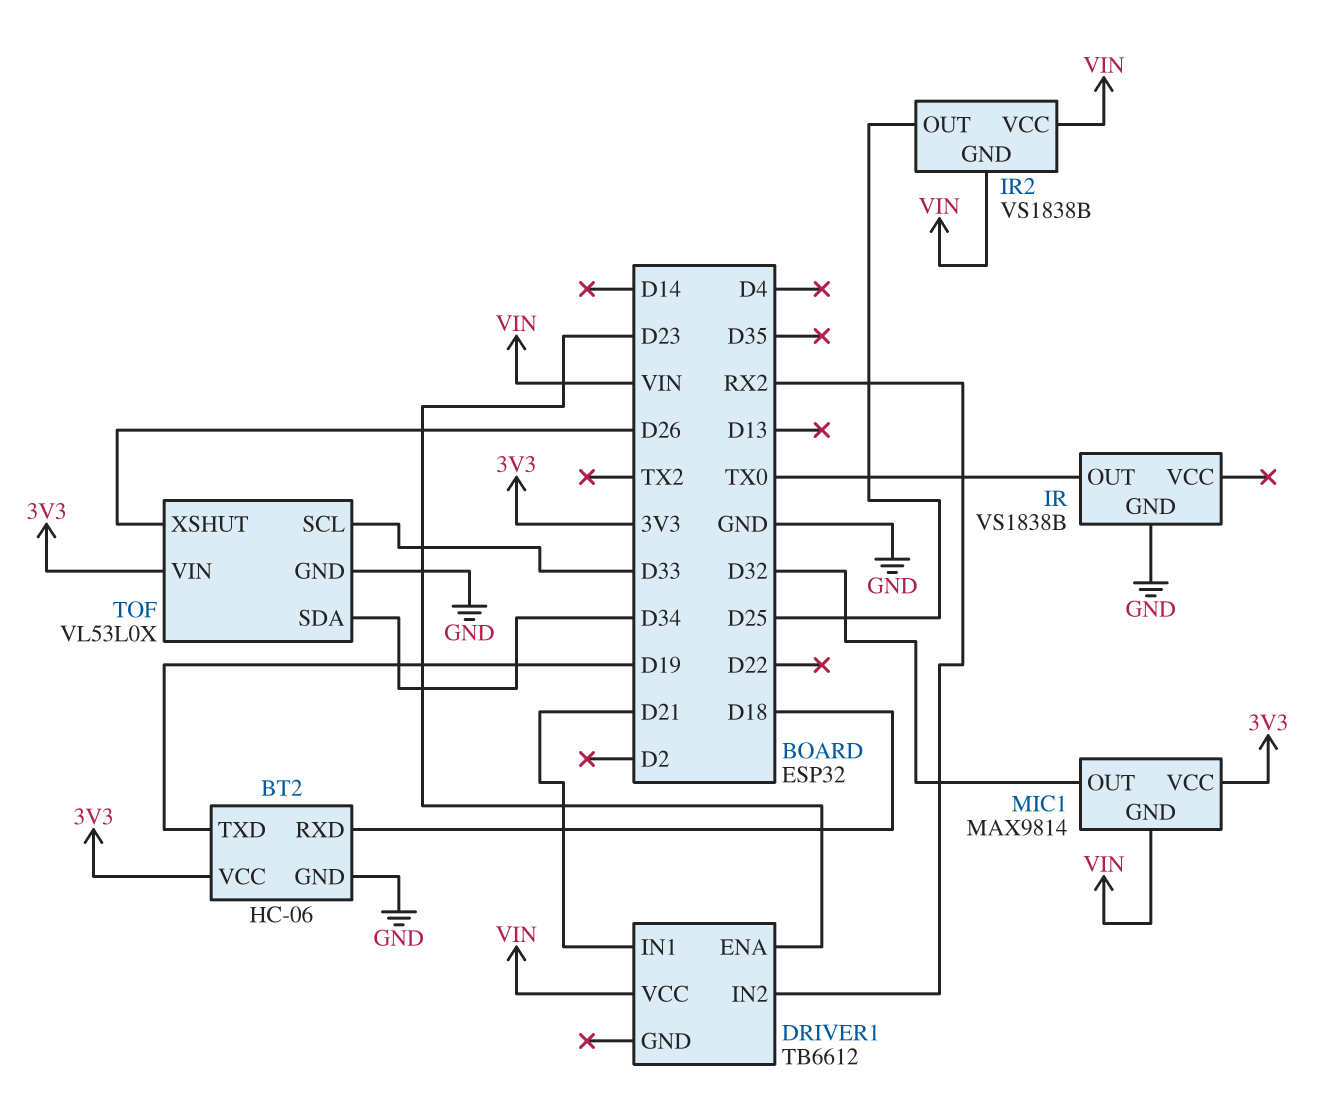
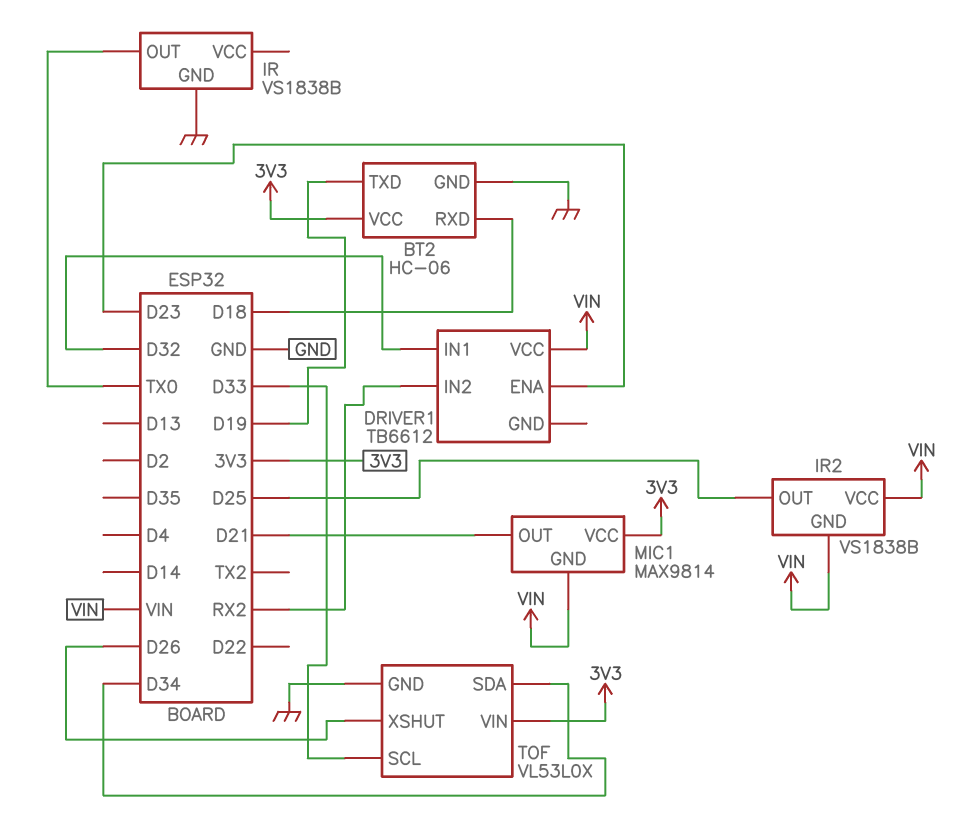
DRIVER1 pin IN1: D21 -> D32
MIC1 pin OUT: D32 -> D21

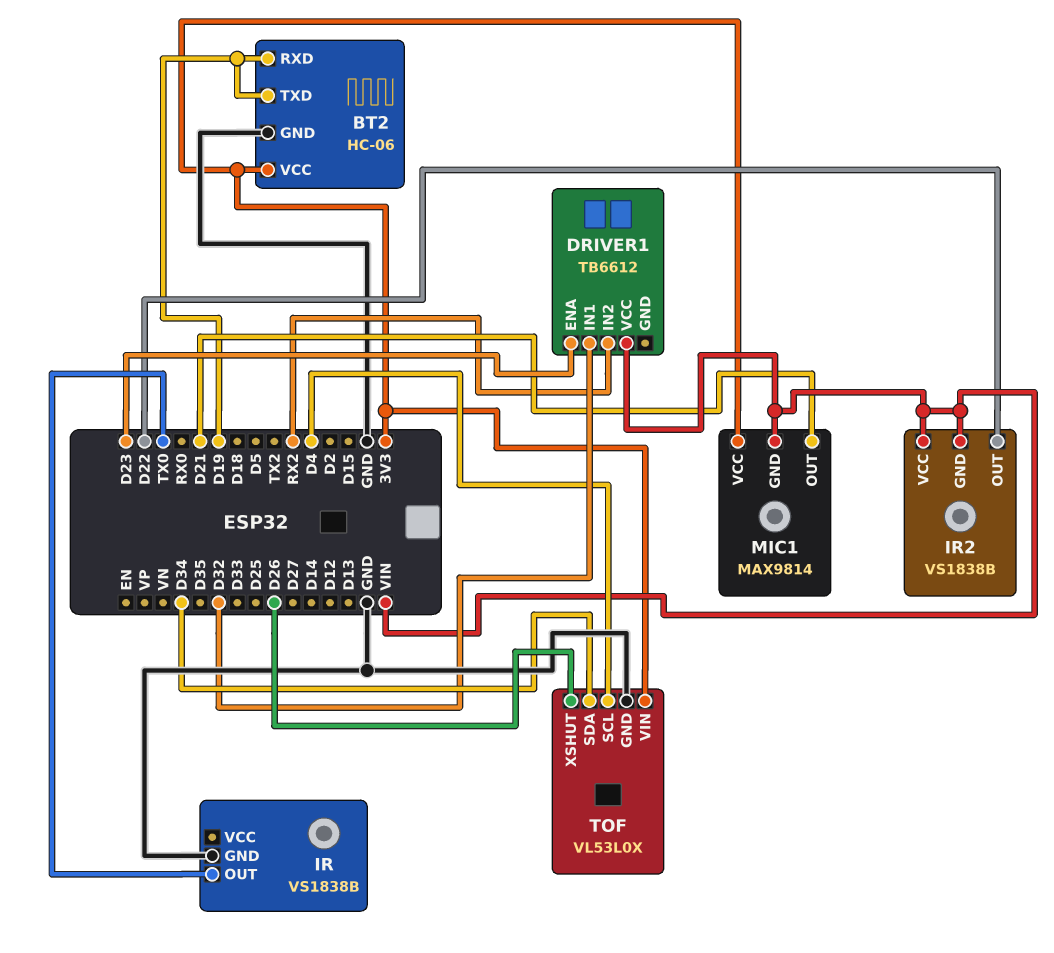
BT2 pin RXD: D18 -> D19
IR2 pin OUT: D25 -> D22
TOF pin SCL: D33 -> D4

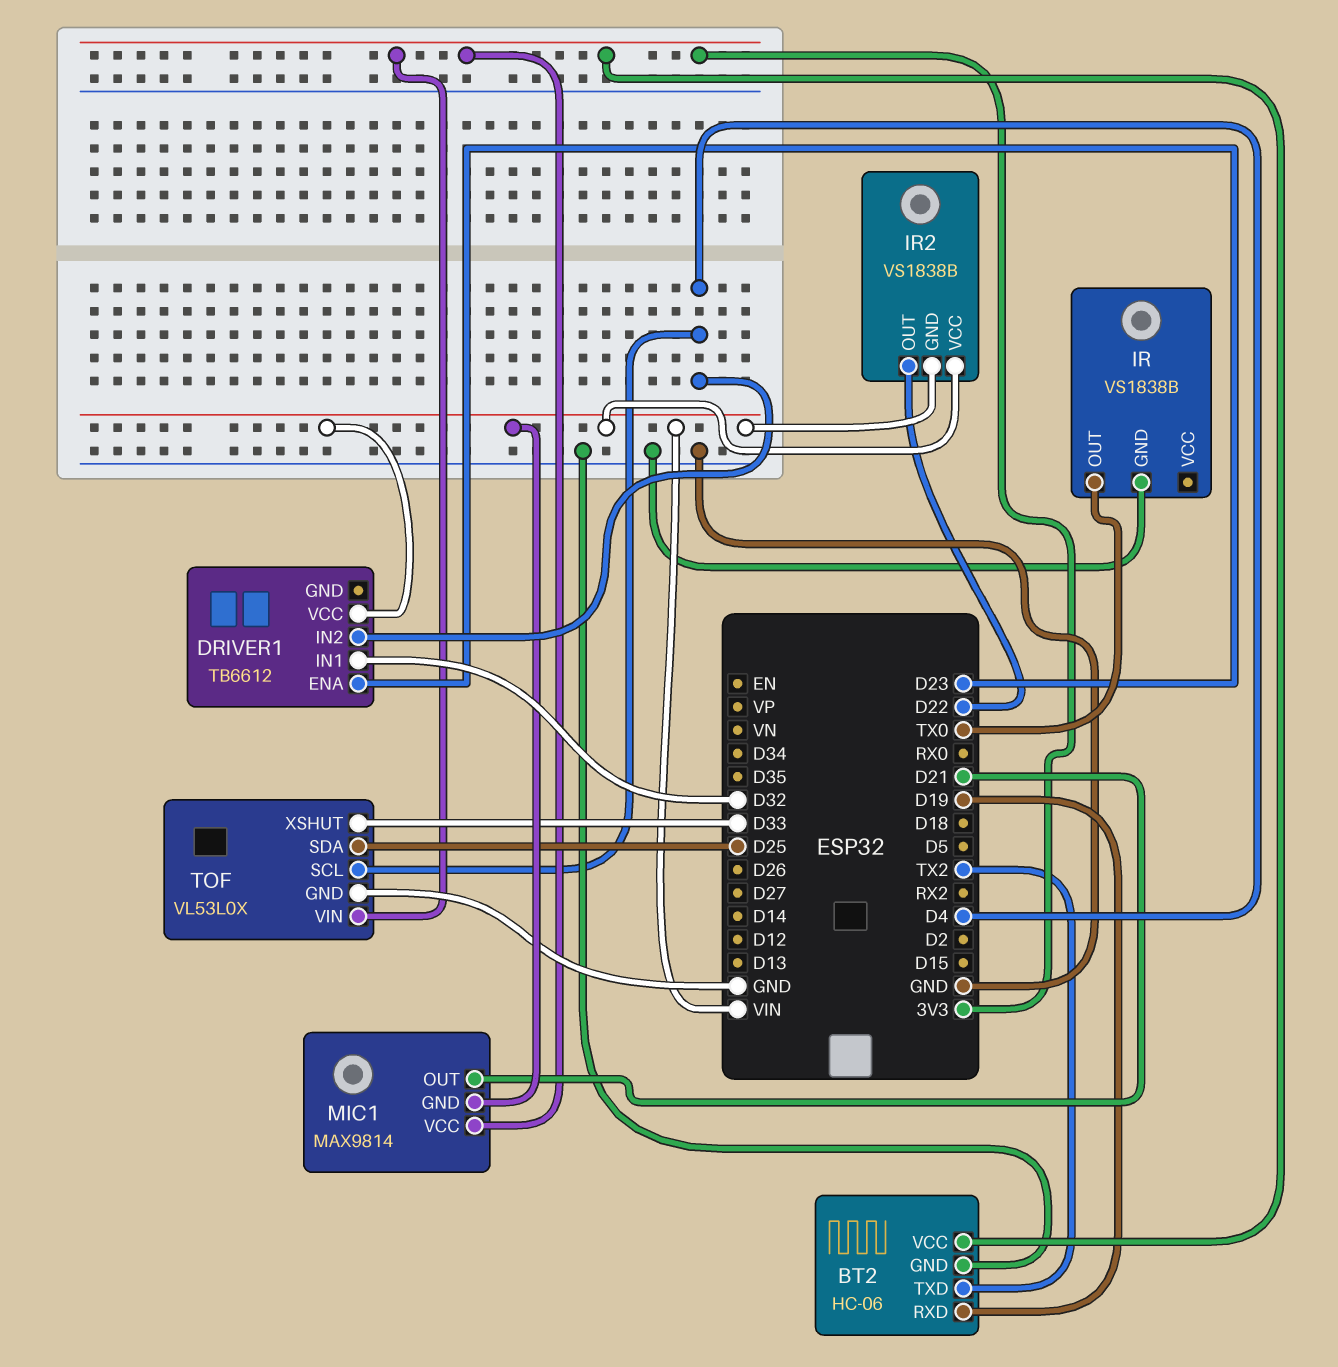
BT2 pin TXD: D19 -> TX2
DRIVER1 pin IN2: RX2 -> D4
TOF pin SDA: D34 -> D25
TOF pin XSHUT: D26 -> D33

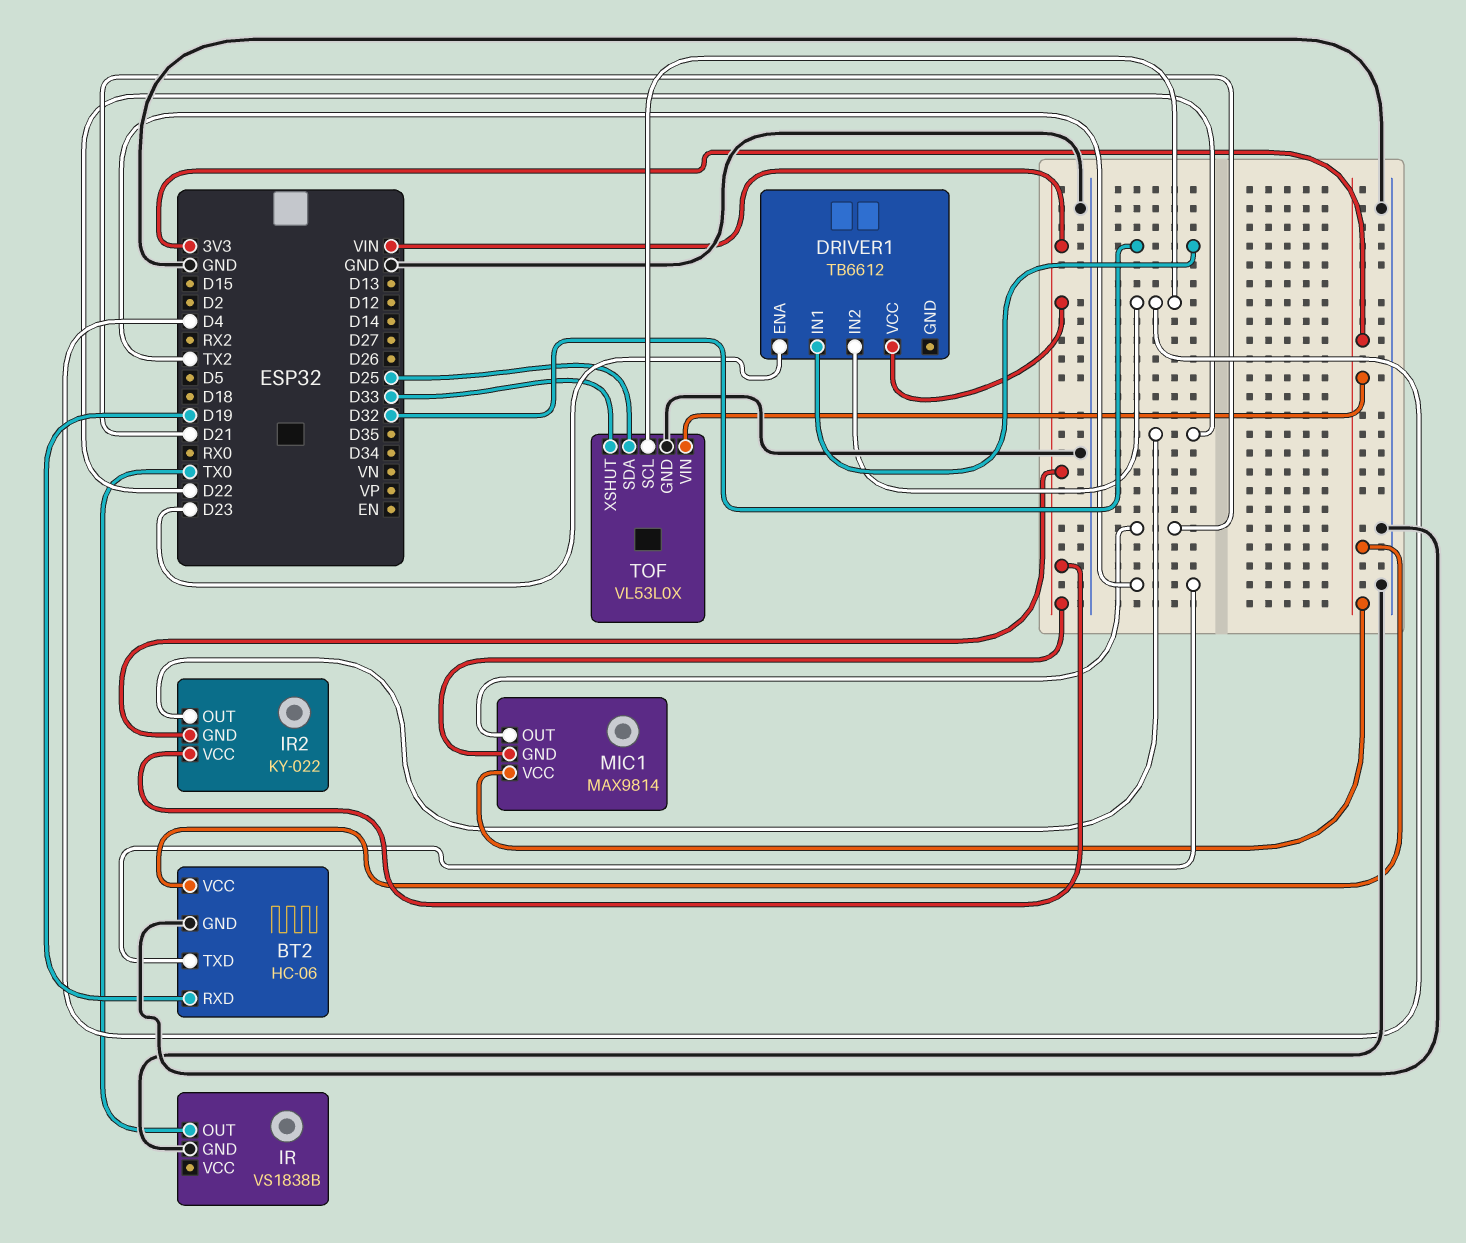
IR2: VS1838B -> KY-022

